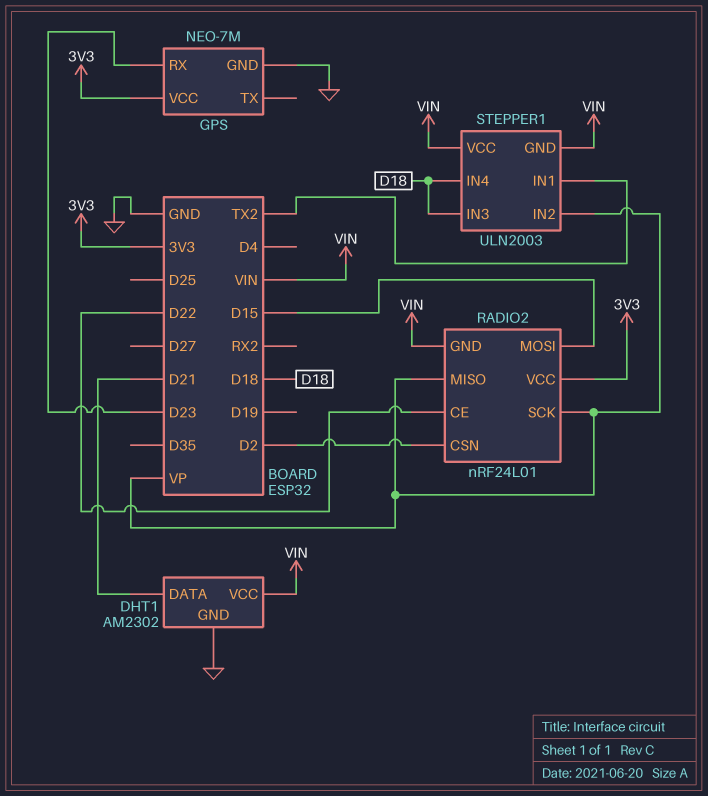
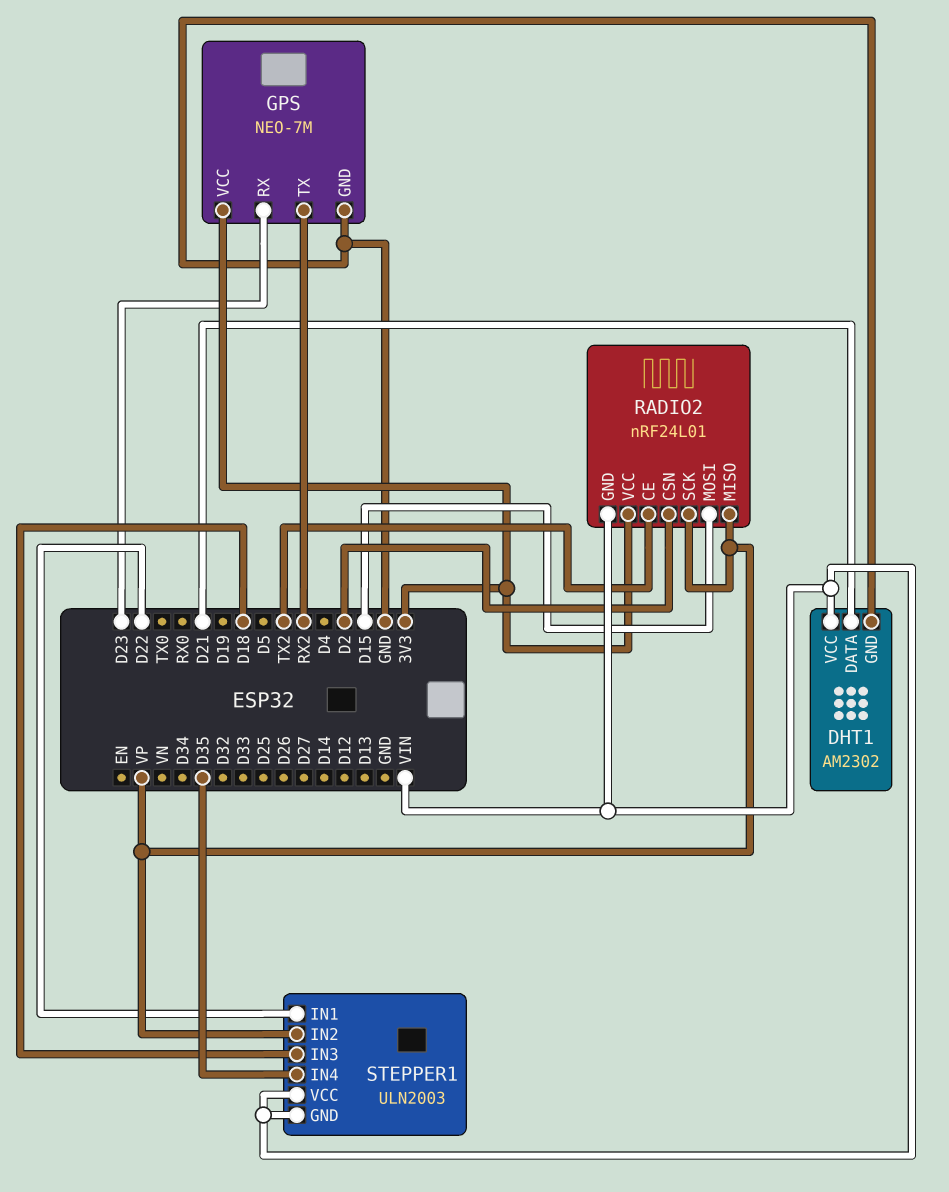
GPS pin TX: none -> RX2
RADIO2 pin CE: D22 -> TX2
STEPPER1 pin IN1: TX2 -> D22
STEPPER1 pin IN4: D18 -> D35

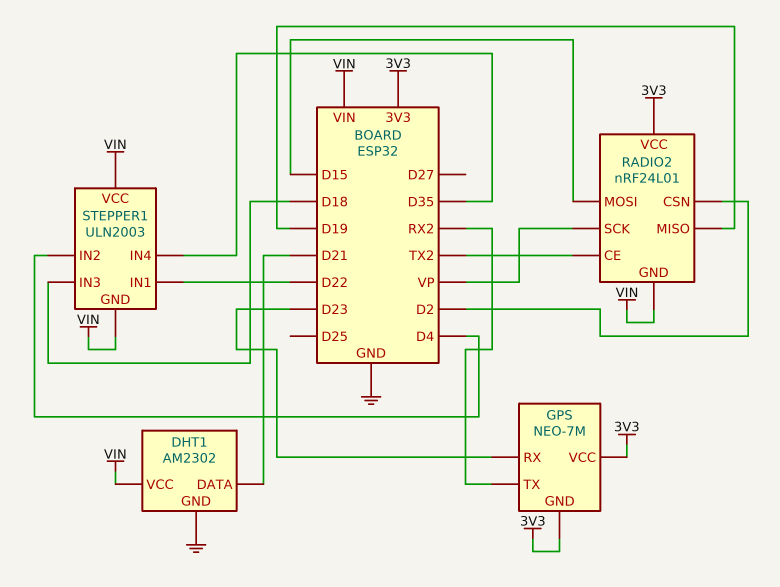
GPS pin GND: GND -> 3V3
RADIO2 pin MISO: VP -> D19
STEPPER1 pin IN2: VP -> D4

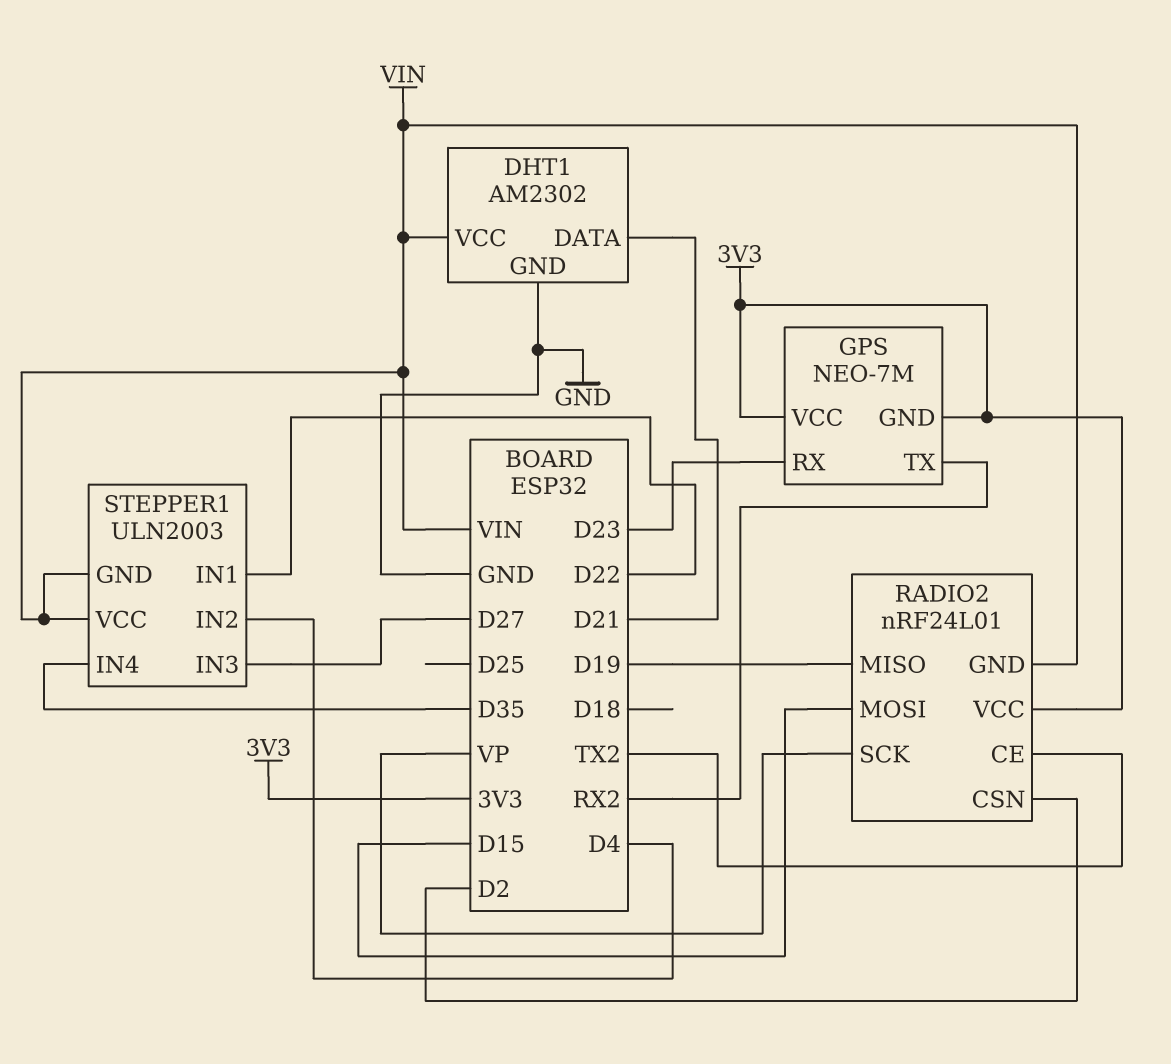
STEPPER1 pin IN3: D18 -> D27

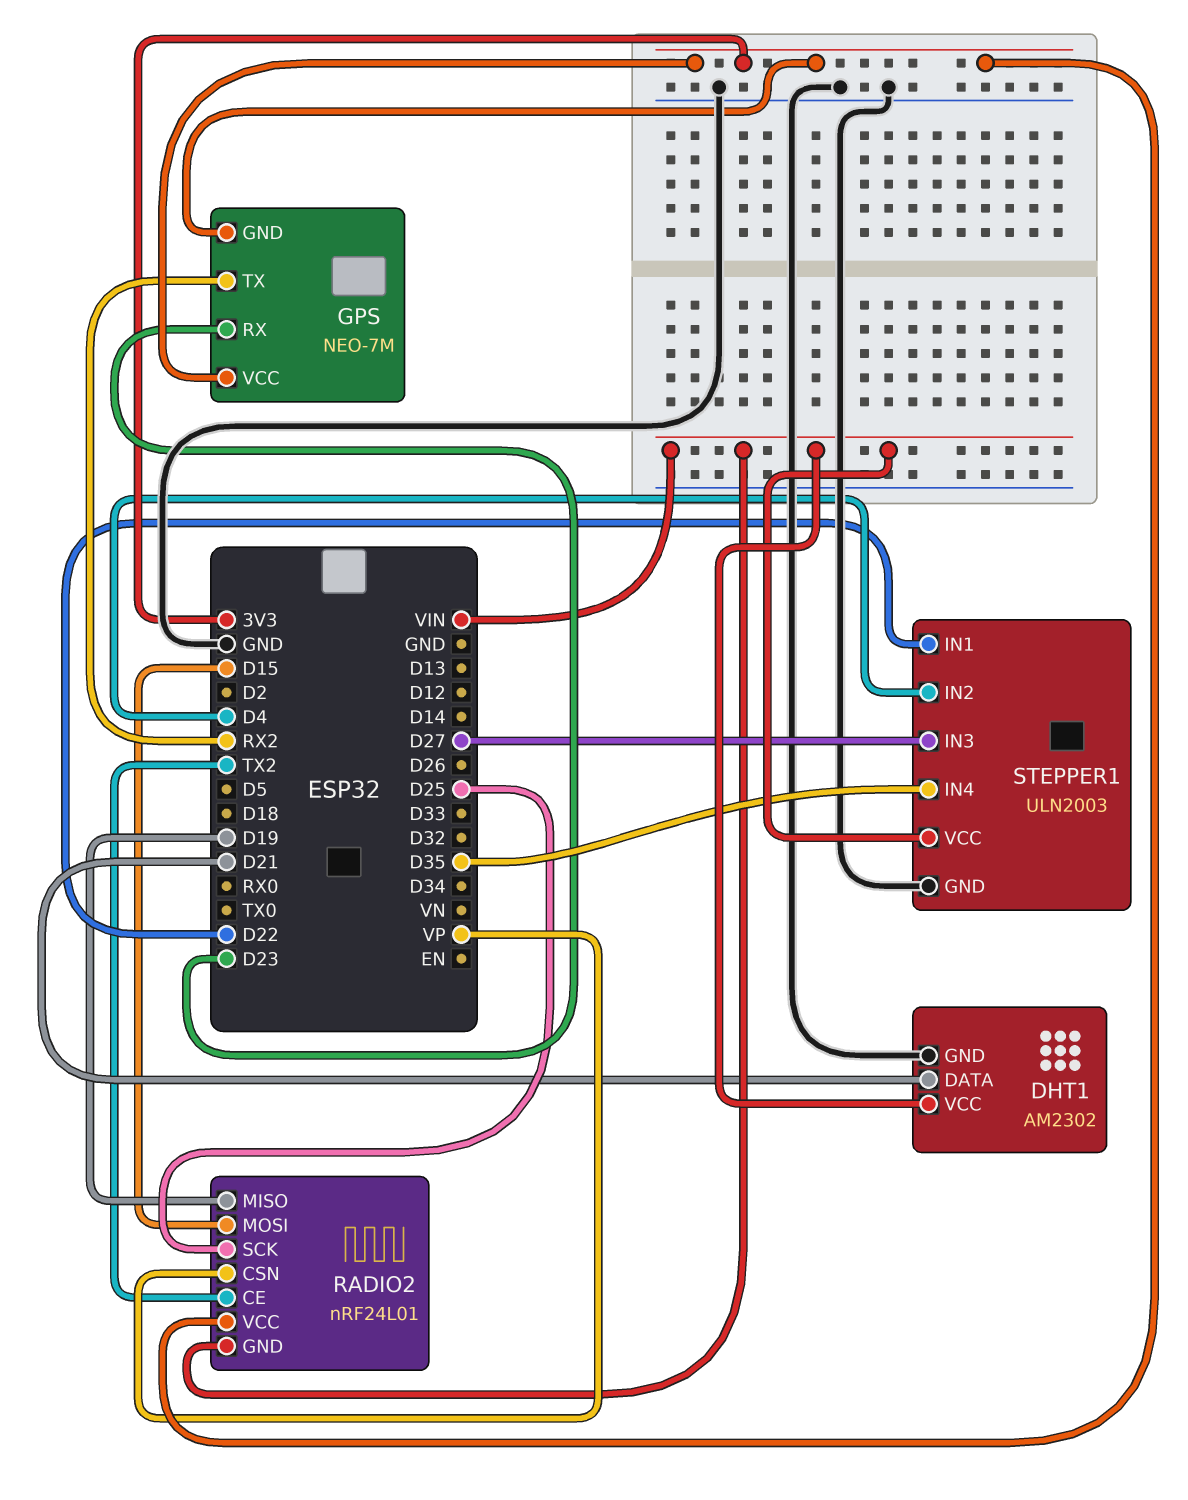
RADIO2 pin CSN: D2 -> VP
RADIO2 pin SCK: VP -> D25
STEPPER1 pin GND: VIN -> GND

